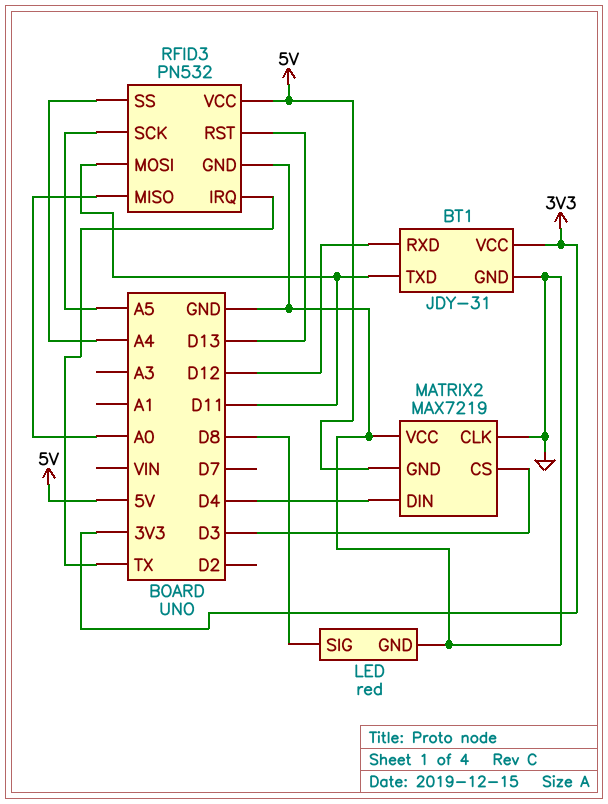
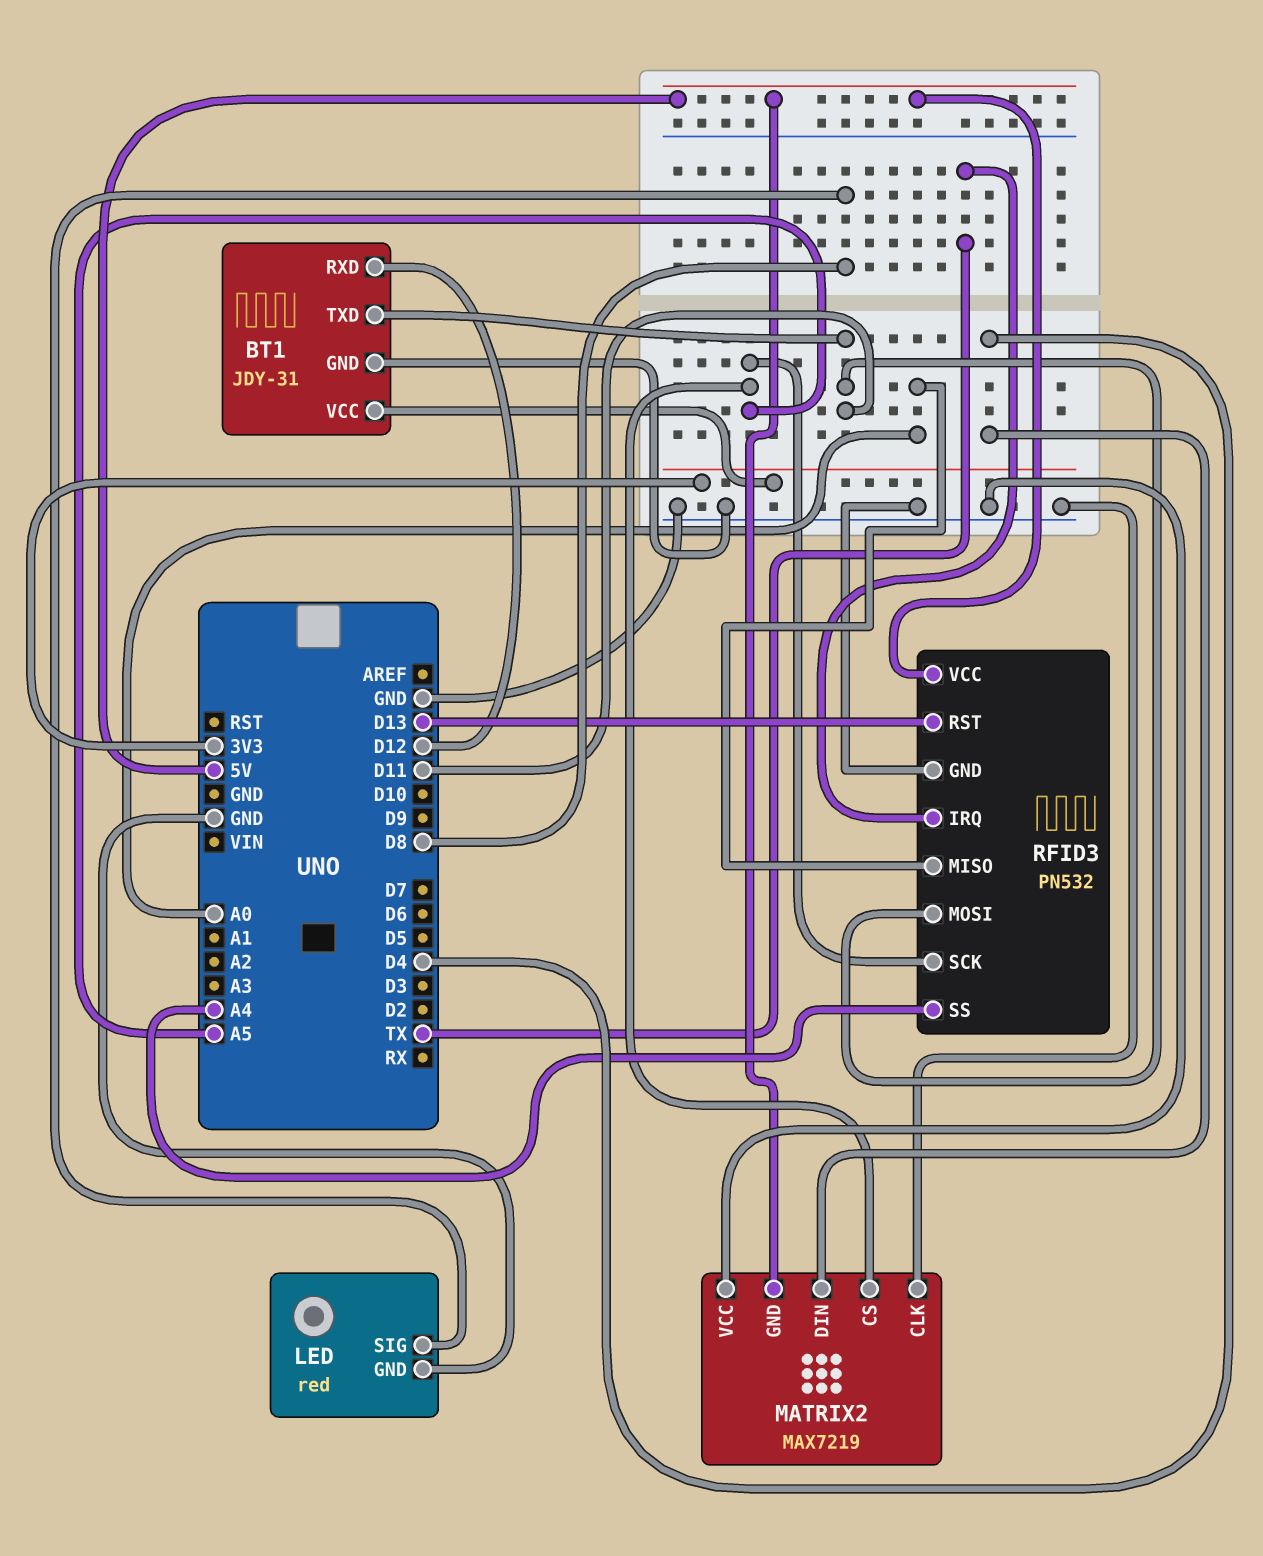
MATRIX2 pin CS: D3 -> A5

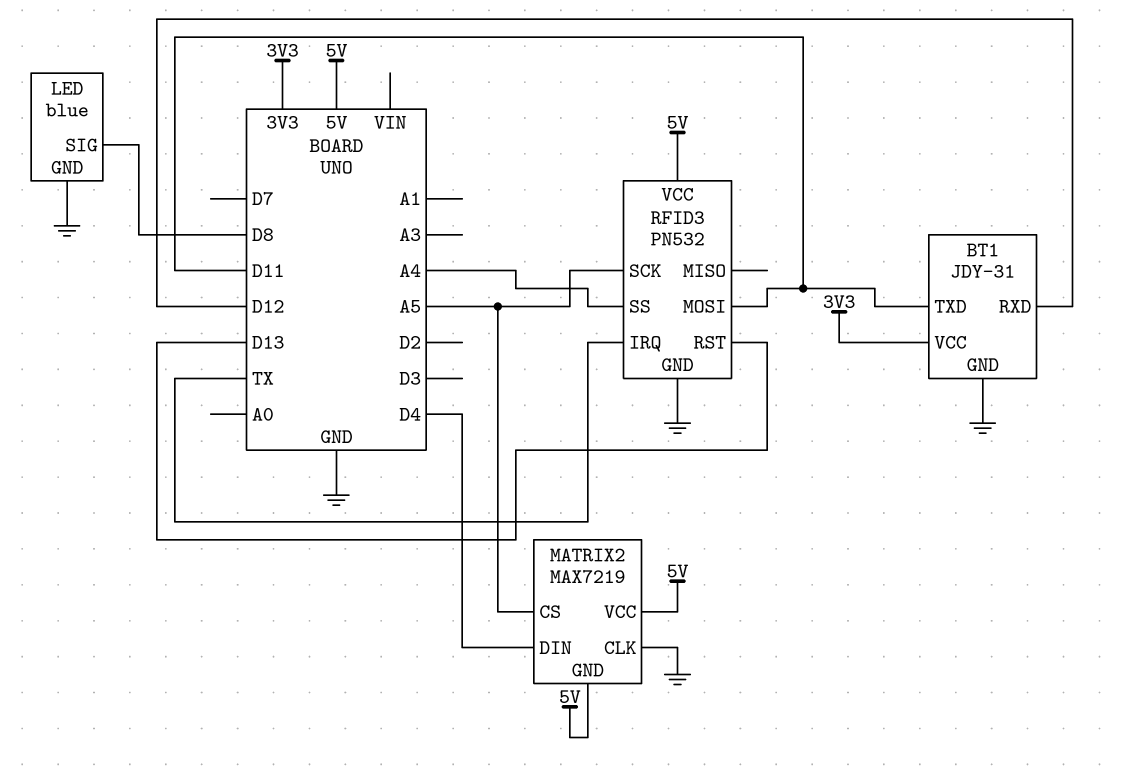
LED: red -> blue
MATRIX2 pin VCC: GND -> 5V
RFID3 pin MISO: A0 -> none

